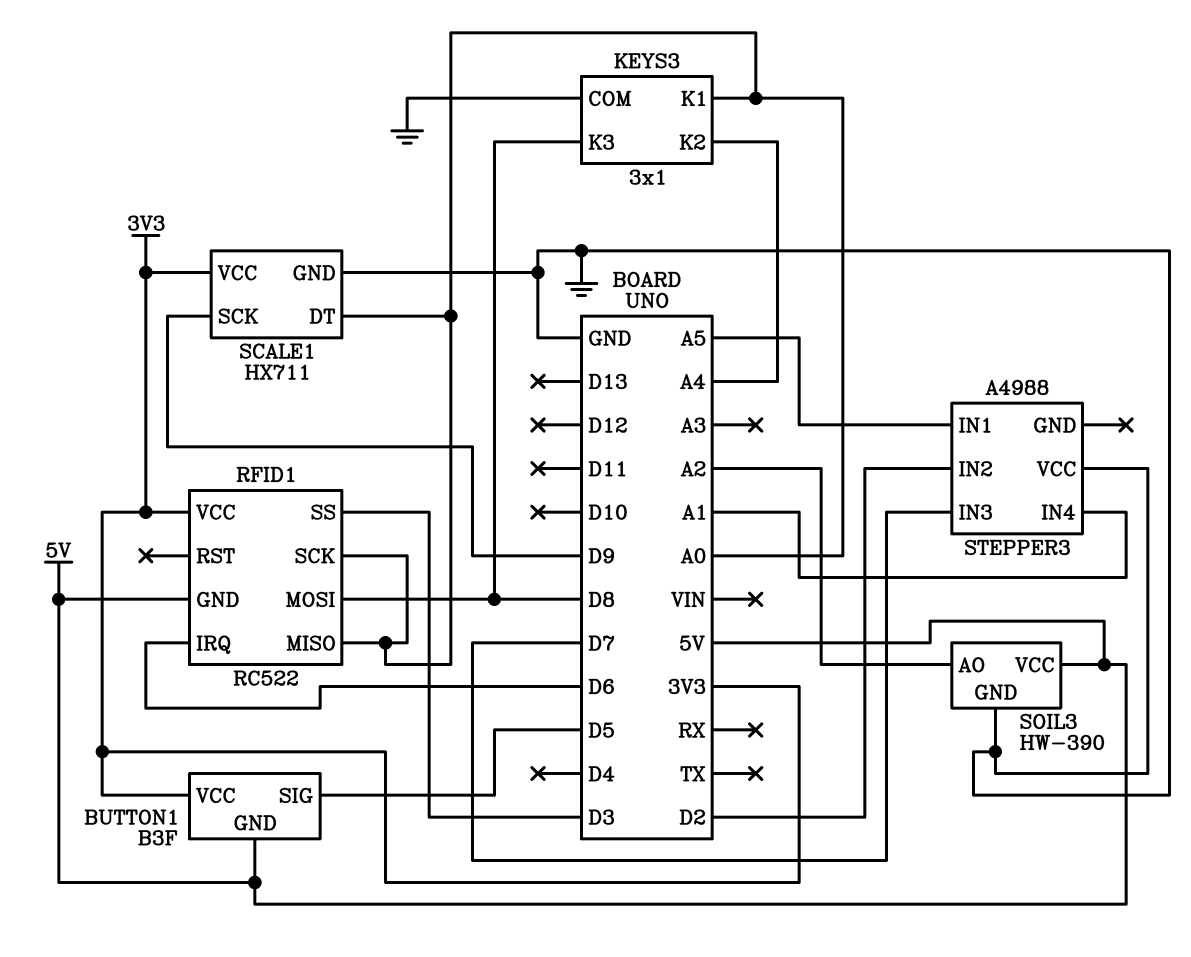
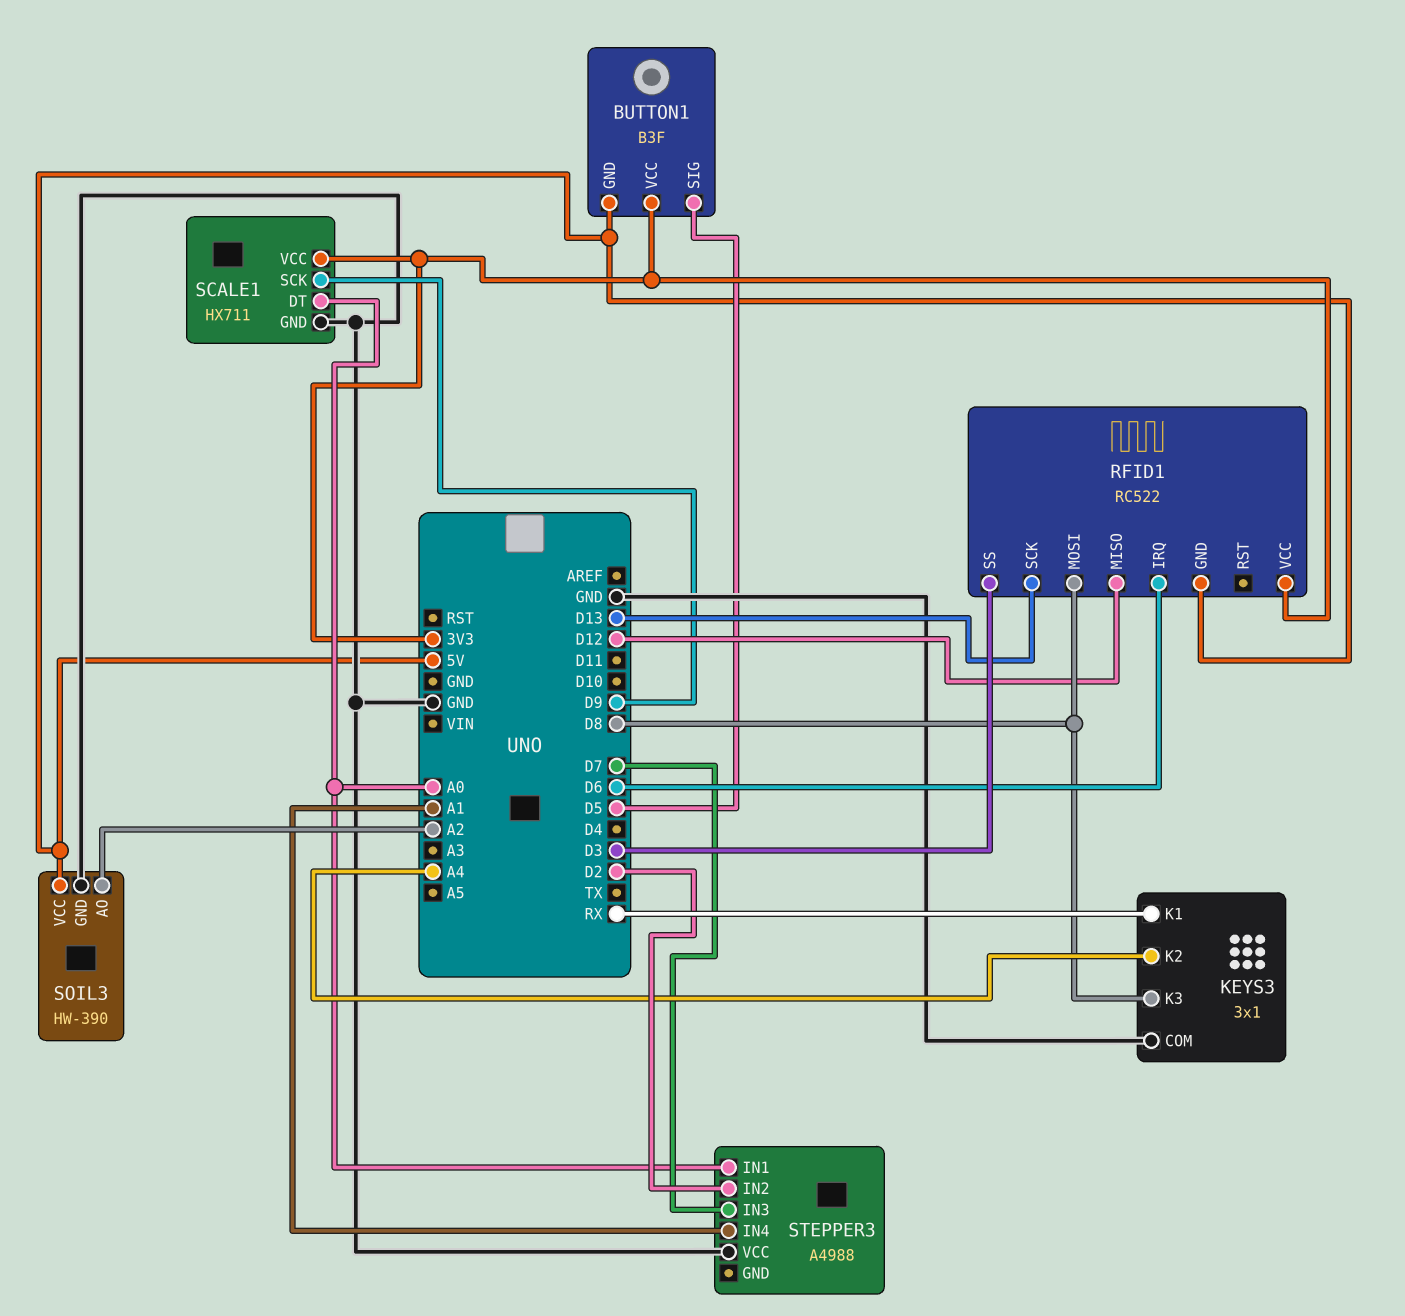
KEYS3 pin K1: A0 -> RX
RFID1 pin MISO: A0 -> D12
RFID1 pin SCK: A0 -> D13
STEPPER3 pin IN1: A5 -> A0

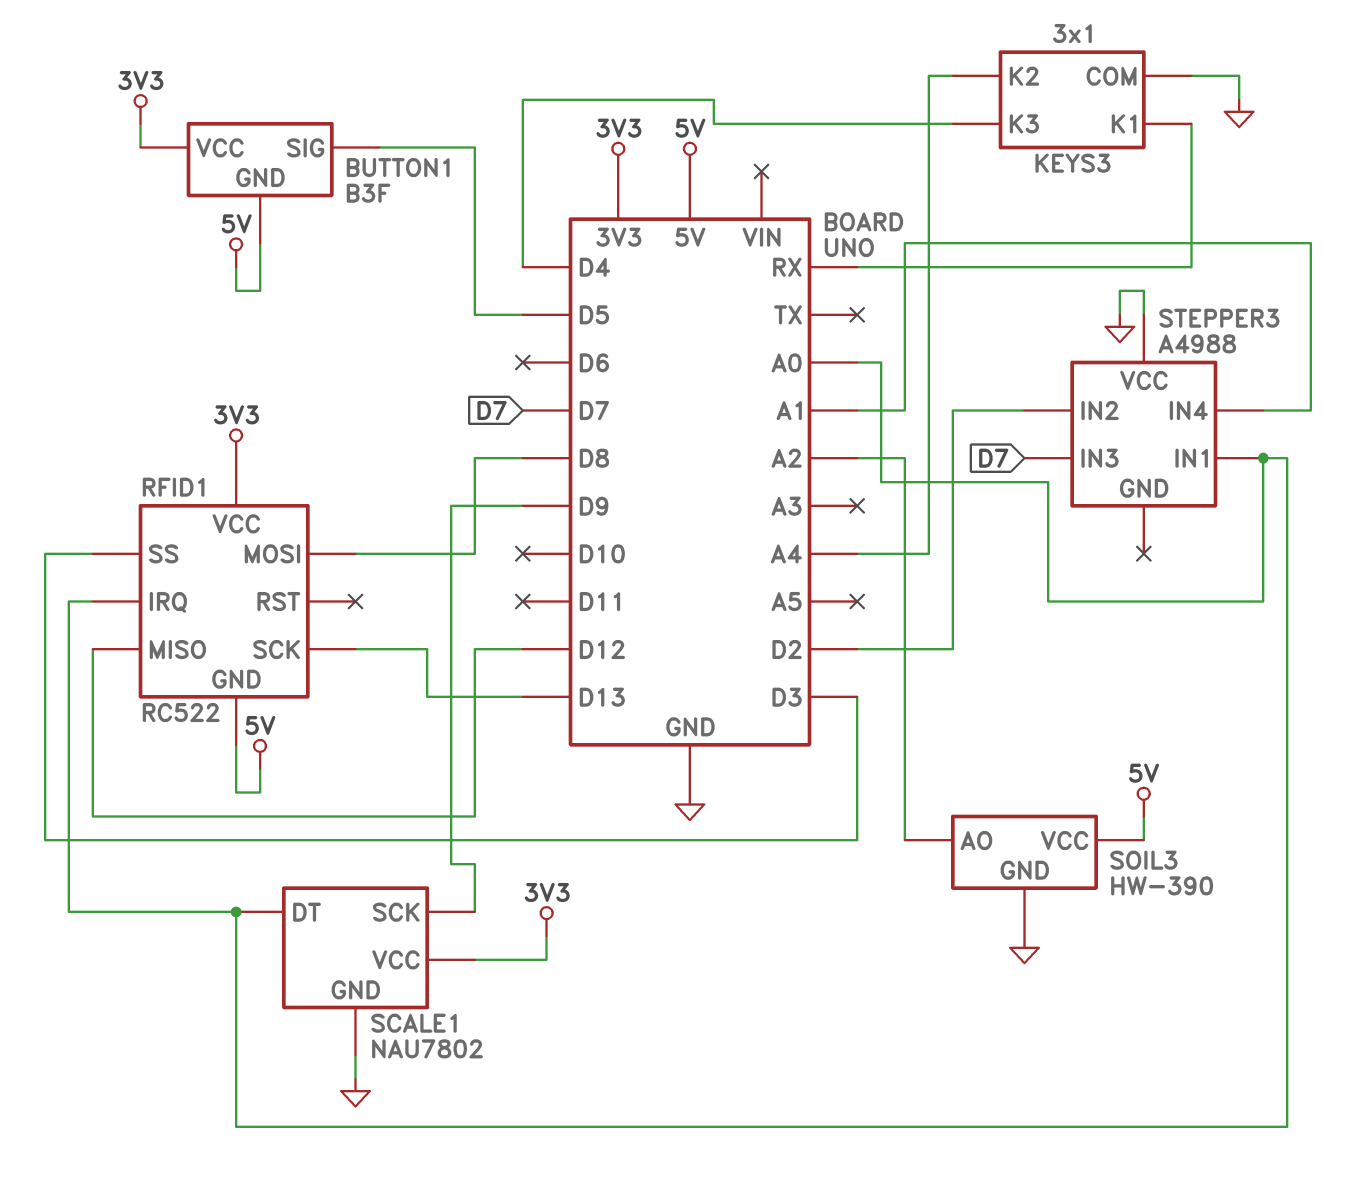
KEYS3 pin K3: D8 -> D4
RFID1 pin IRQ: D6 -> A0
SCALE1: HX711 -> NAU7802

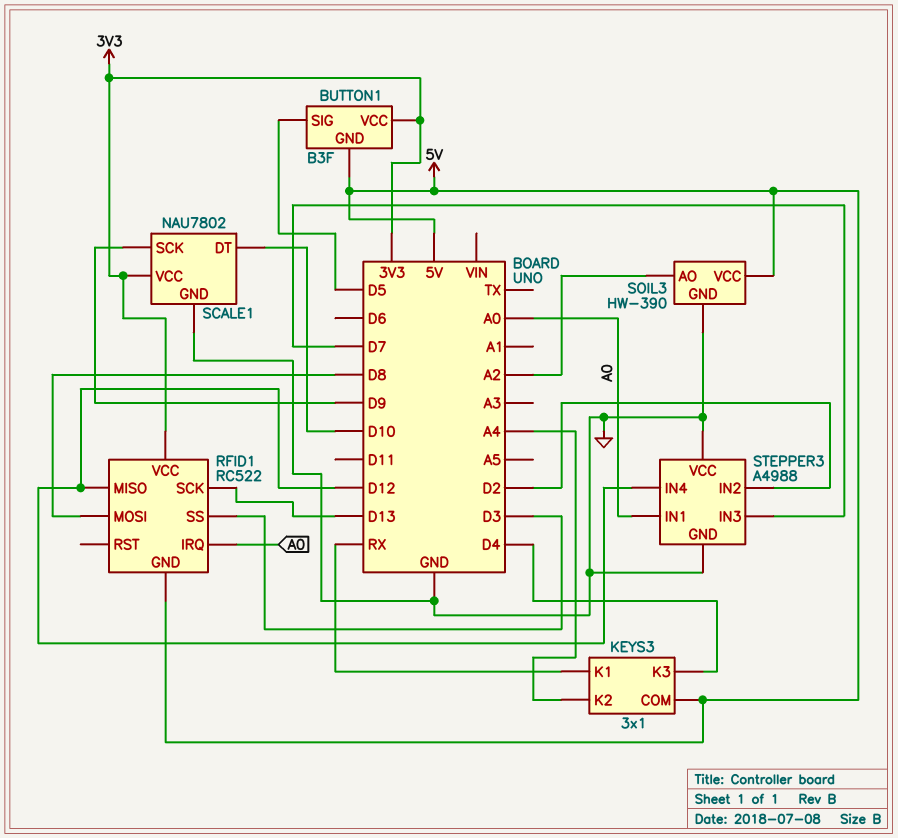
KEYS3 pin COM: GND -> 5V
SCALE1 pin DT: A0 -> D10
STEPPER3 pin GND: none -> GND
STEPPER3 pin IN4: A1 -> D12

